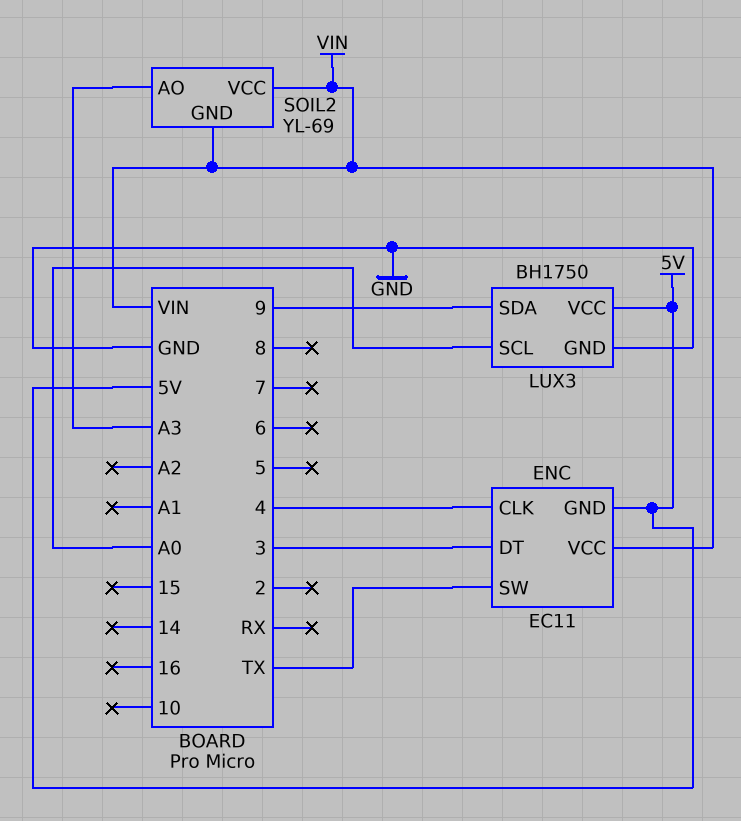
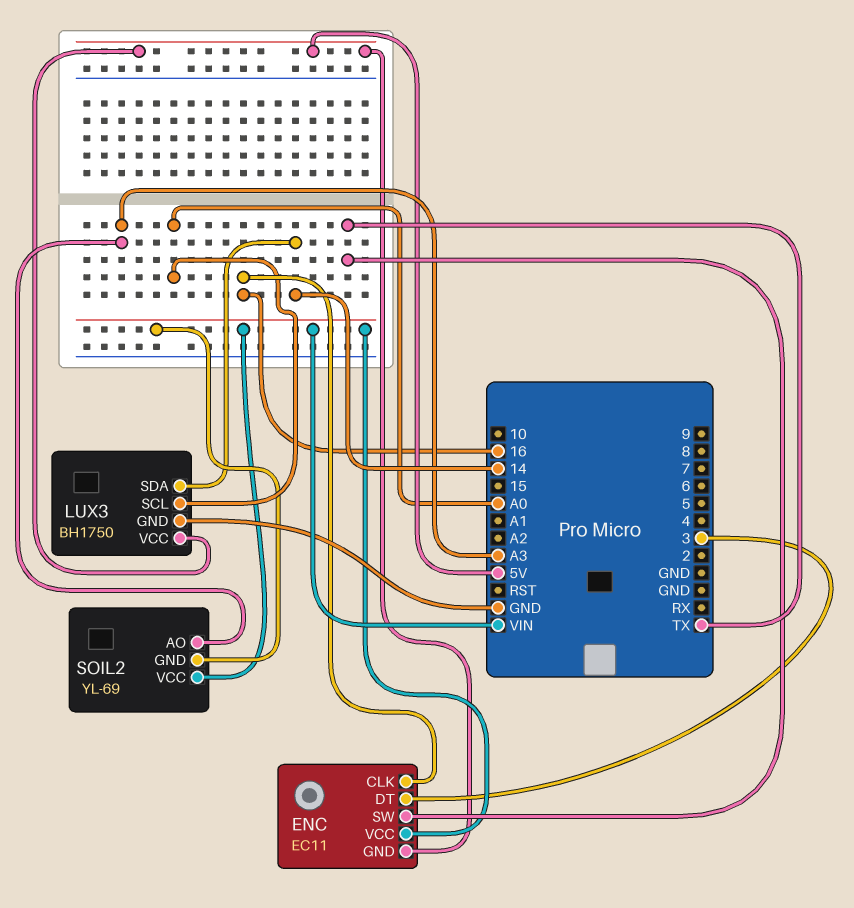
ENC pin CLK: 4 -> 16
LUX3 pin SDA: 9 -> 14

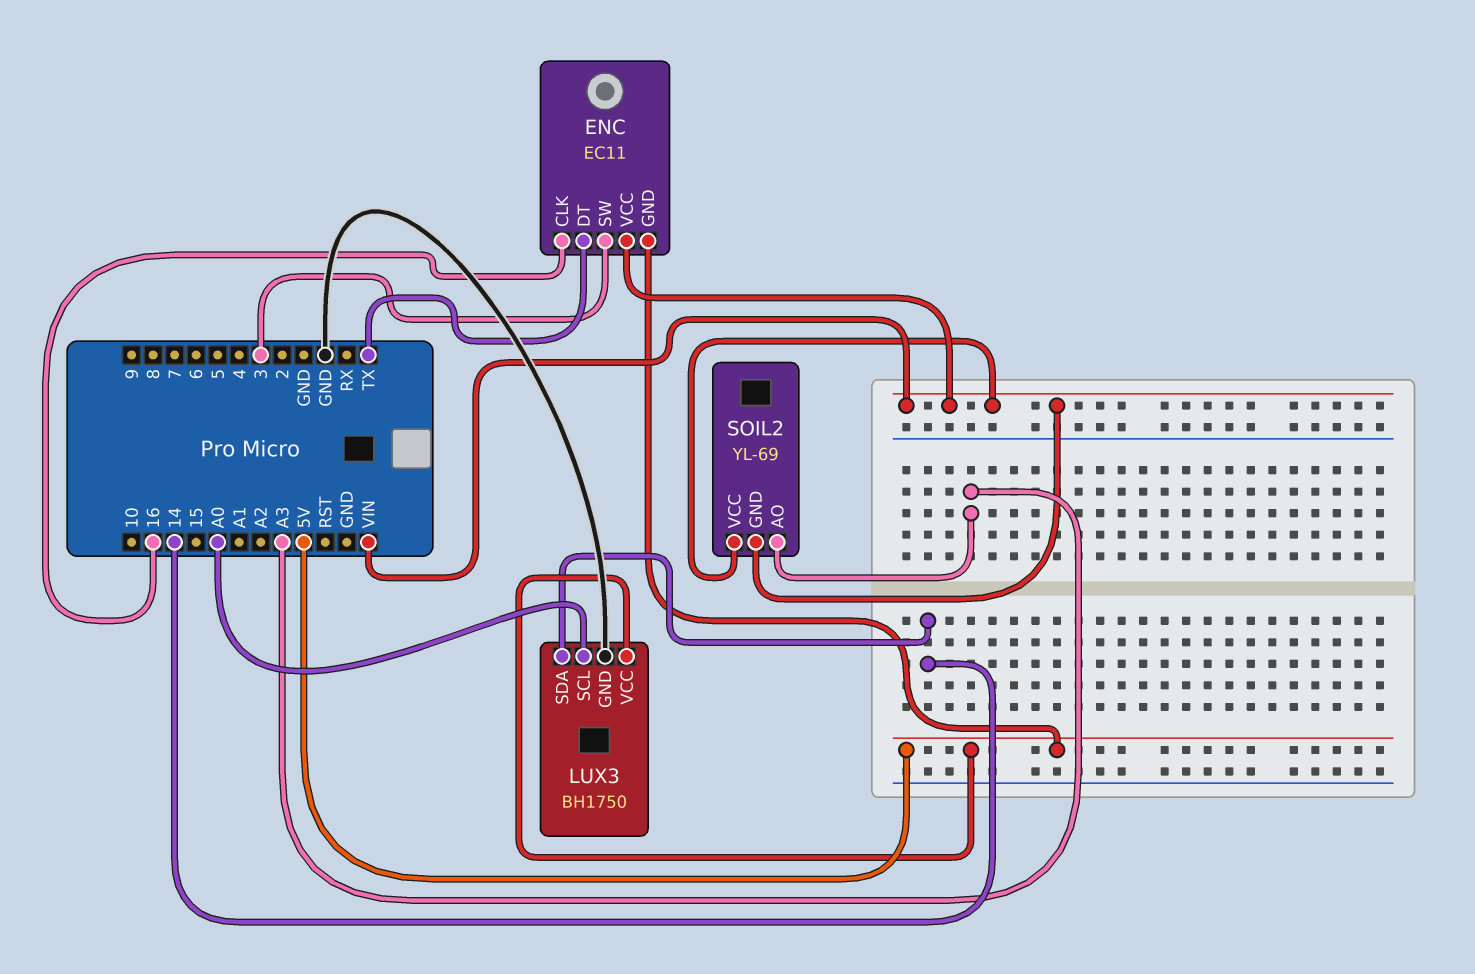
ENC pin DT: 3 -> TX
ENC pin SW: TX -> 3

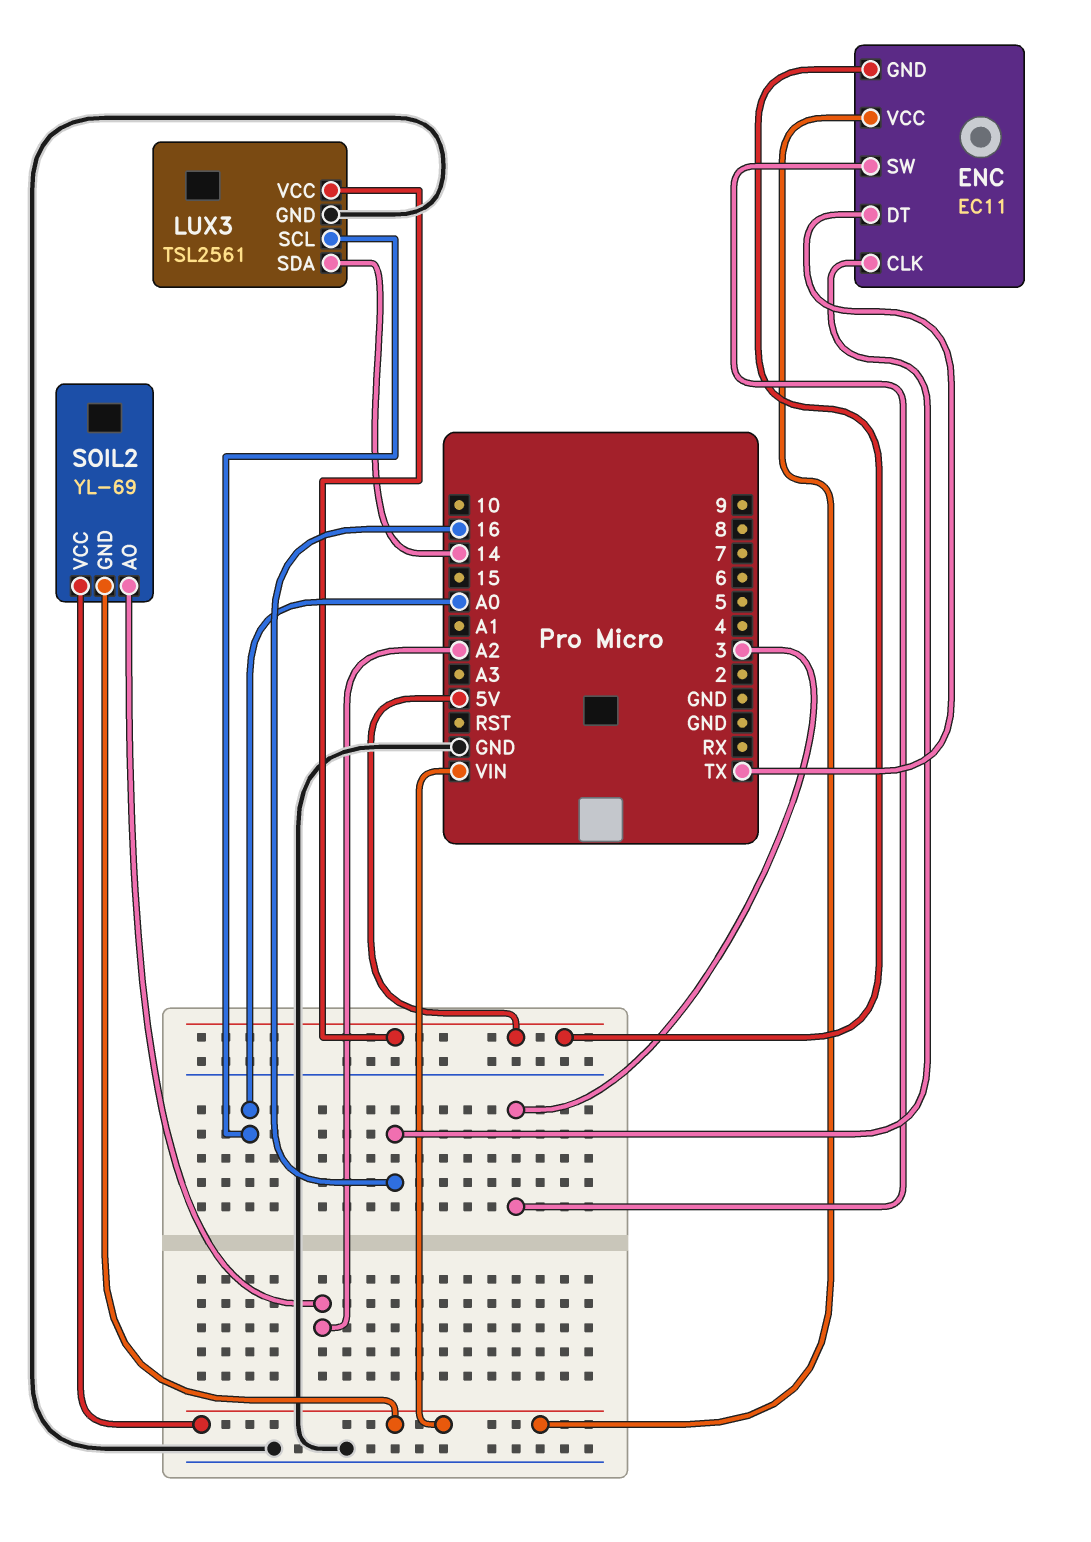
LUX3: BH1750 -> TSL2561
SOIL2 pin AO: A3 -> A2

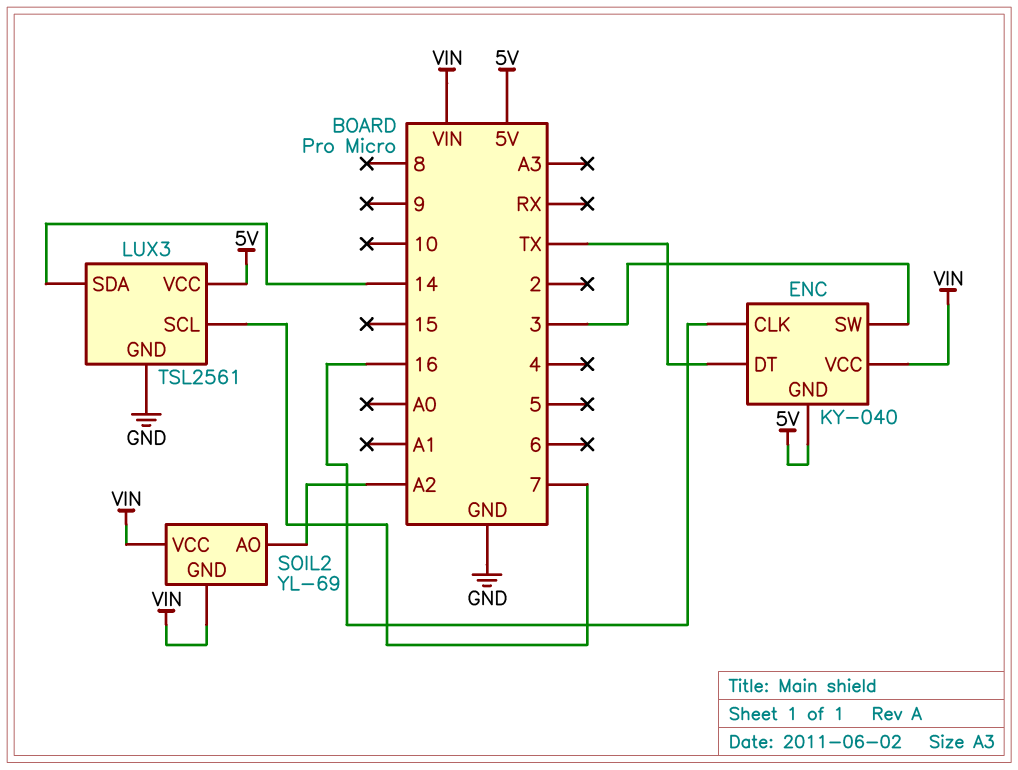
ENC: EC11 -> KY-040
LUX3 pin SCL: A0 -> 7

